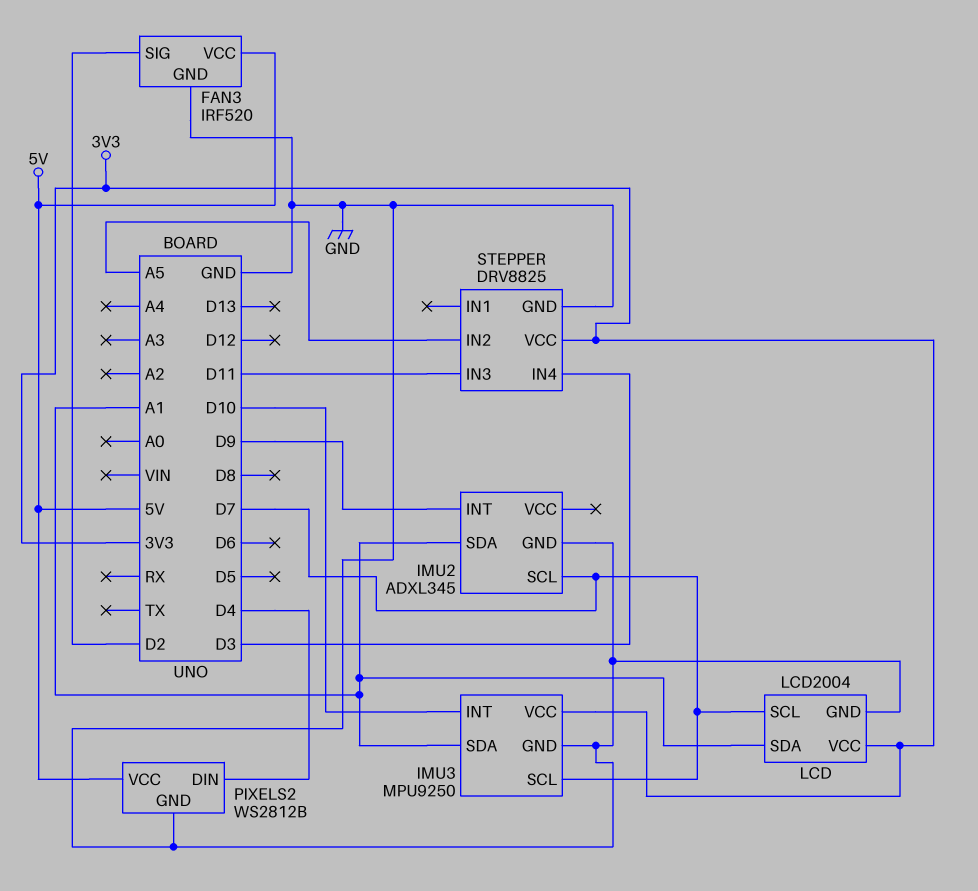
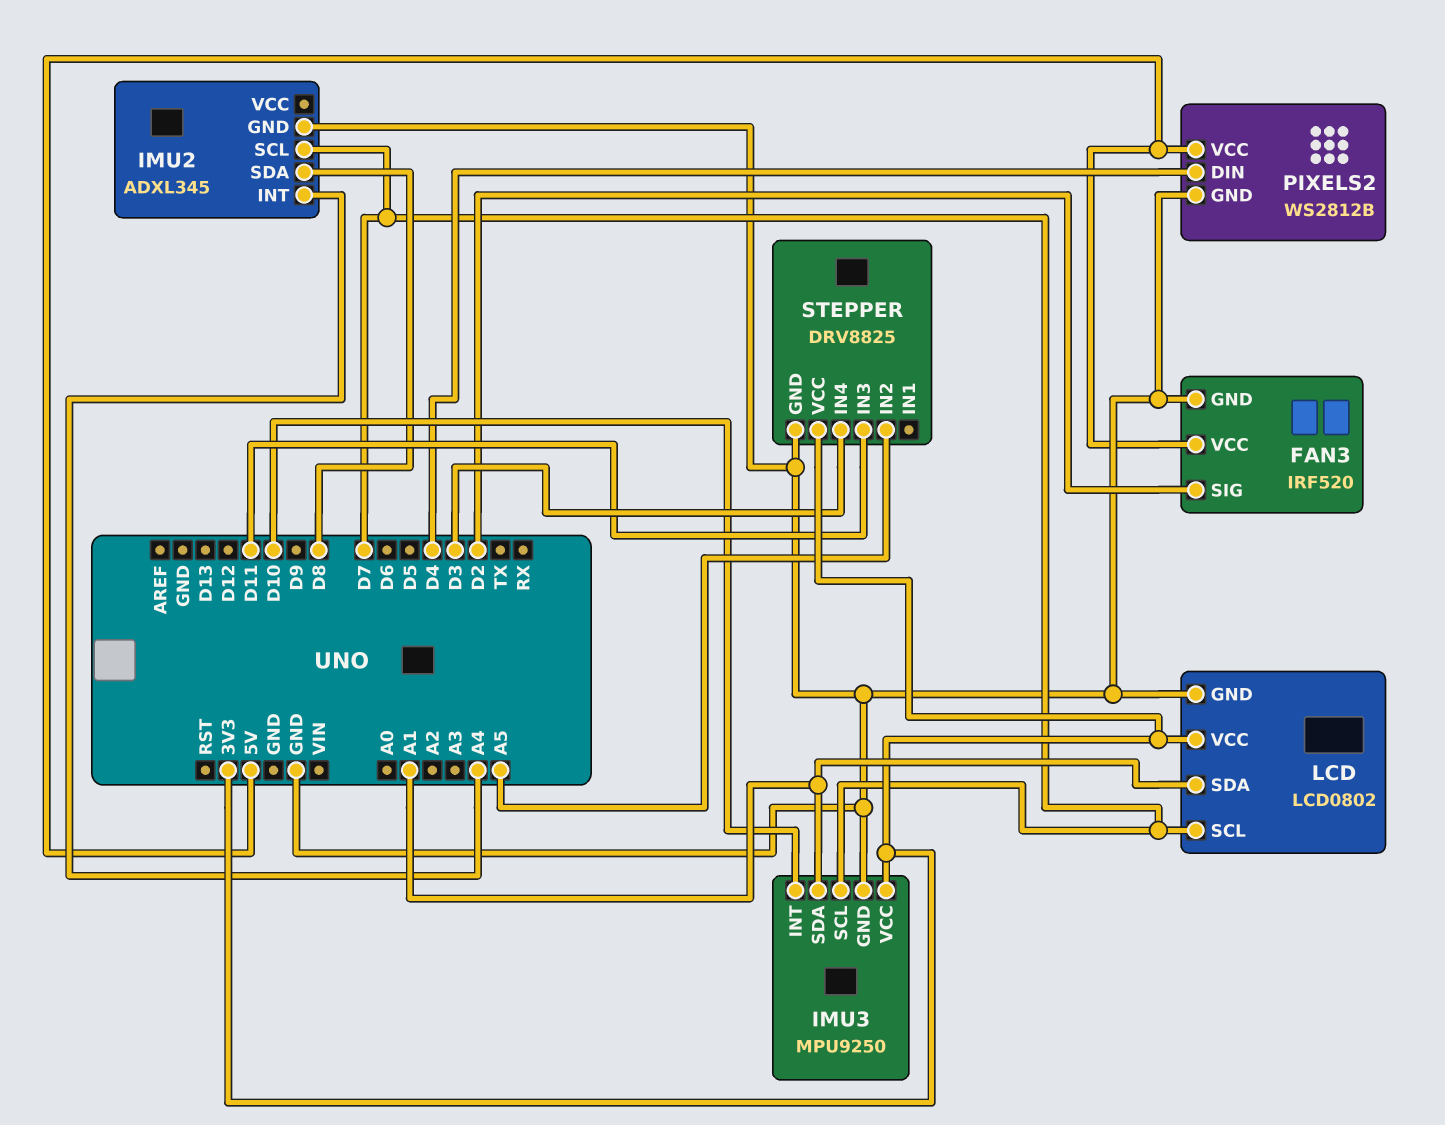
IMU2 pin INT: D9 -> A4
IMU2 pin SDA: A1 -> D8
LCD: LCD2004 -> LCD0802

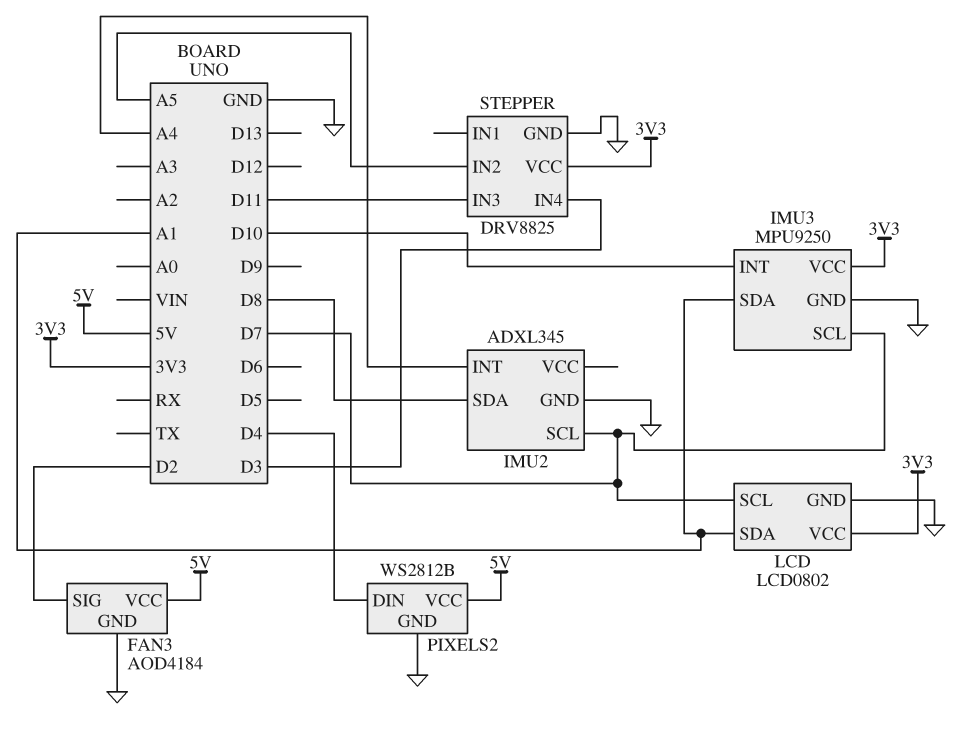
FAN3: IRF520 -> AOD4184

